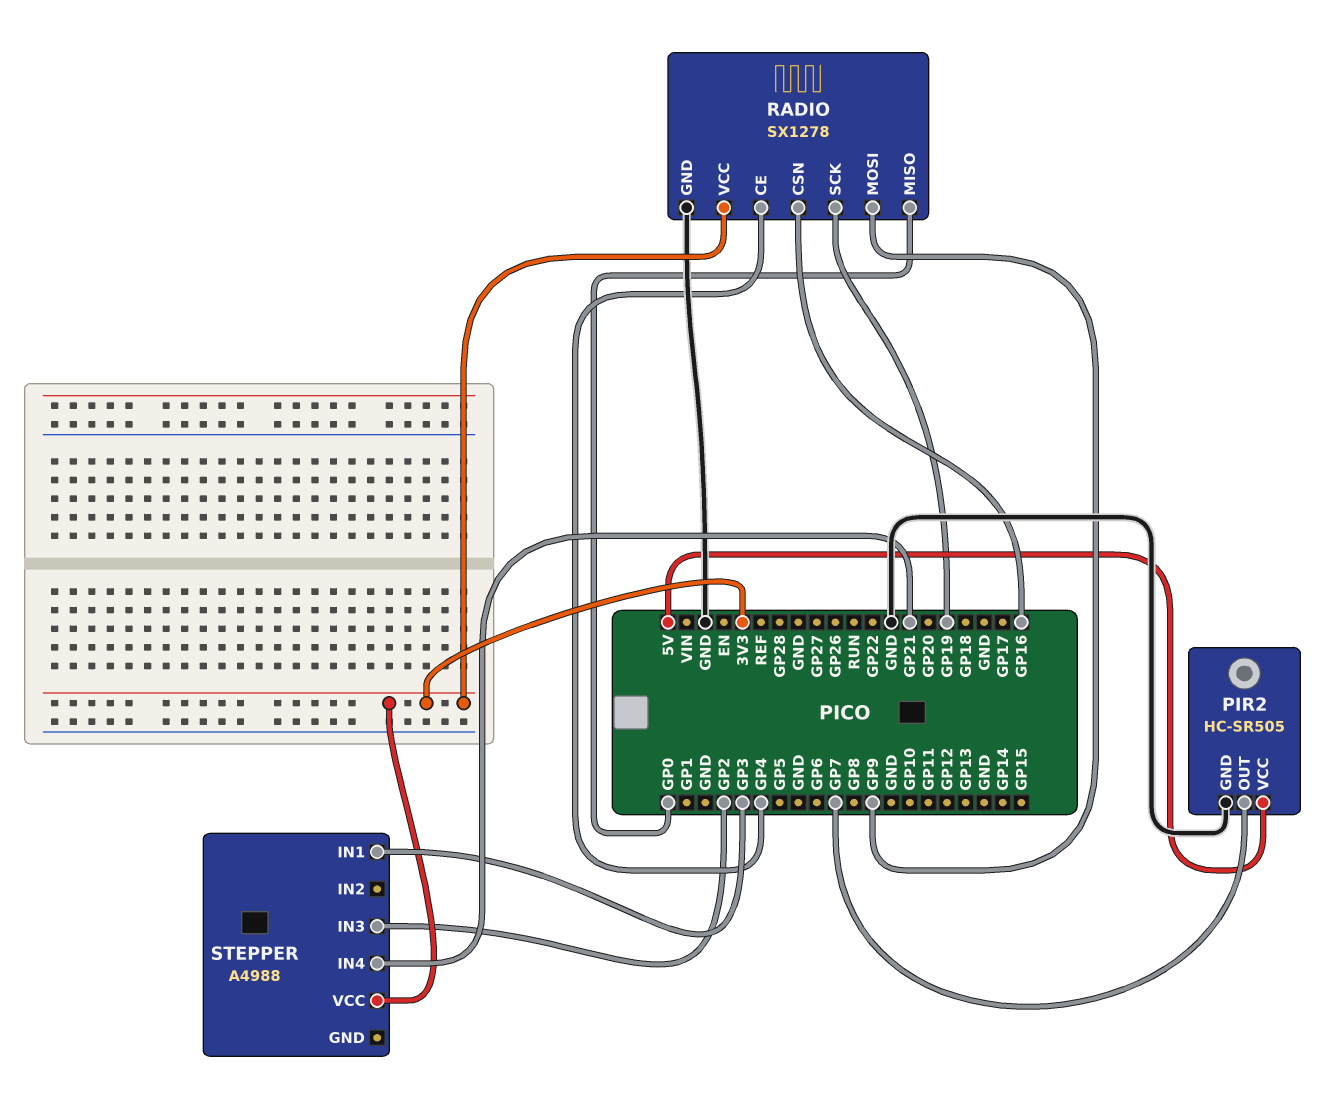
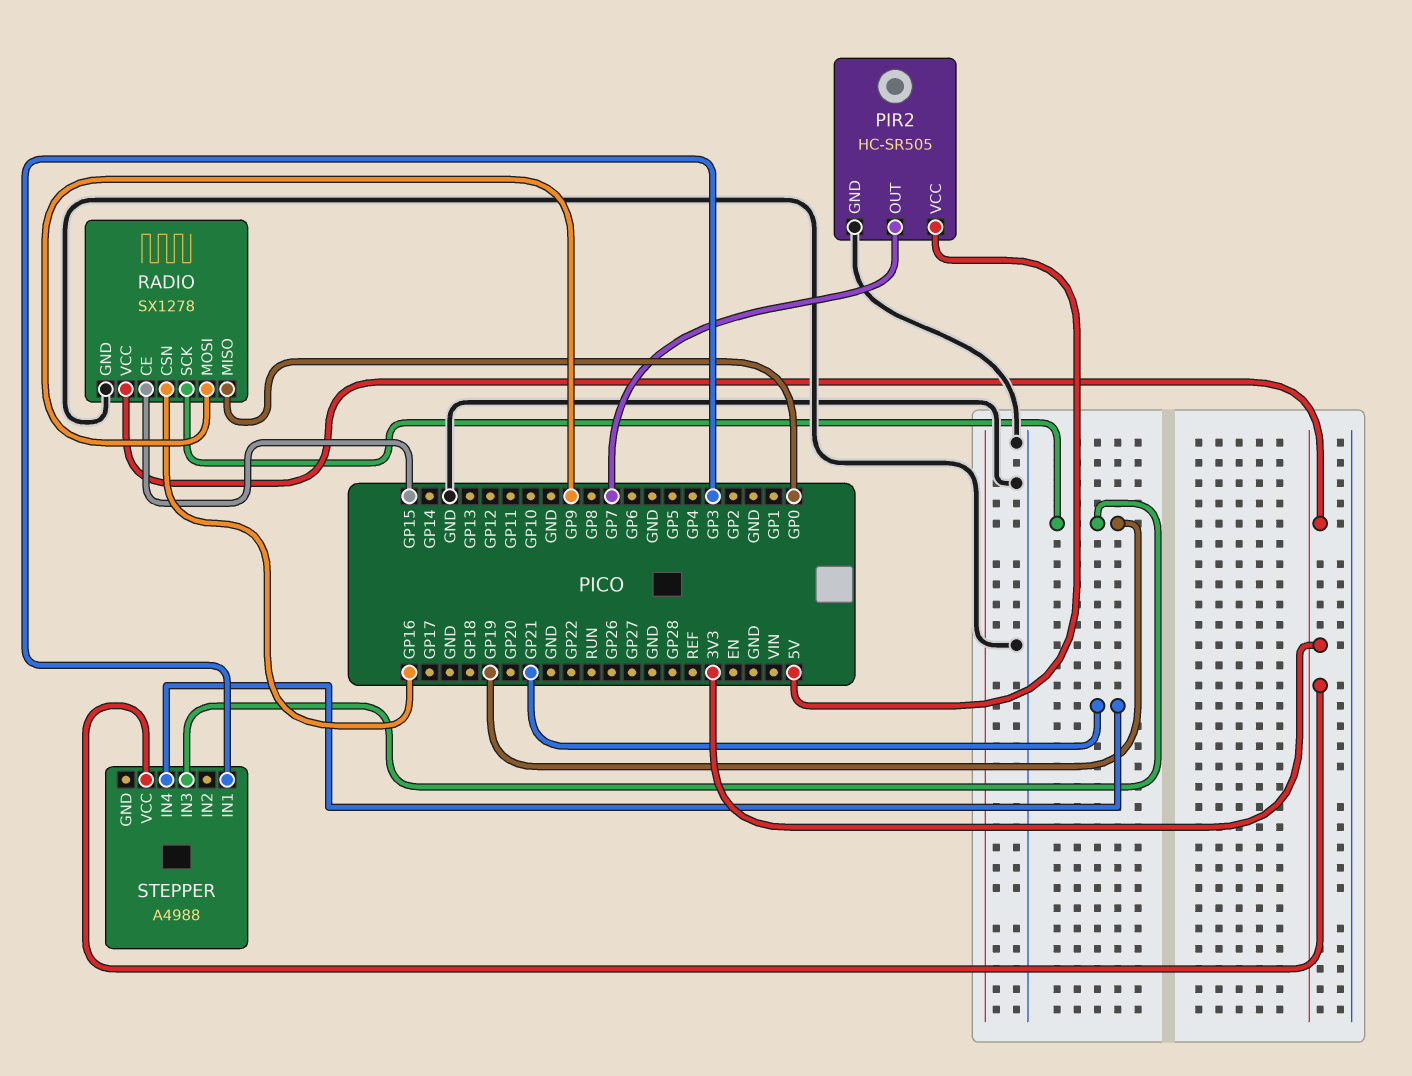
RADIO pin CE: GP4 -> GP15
STEPPER pin IN3: GP2 -> GP19

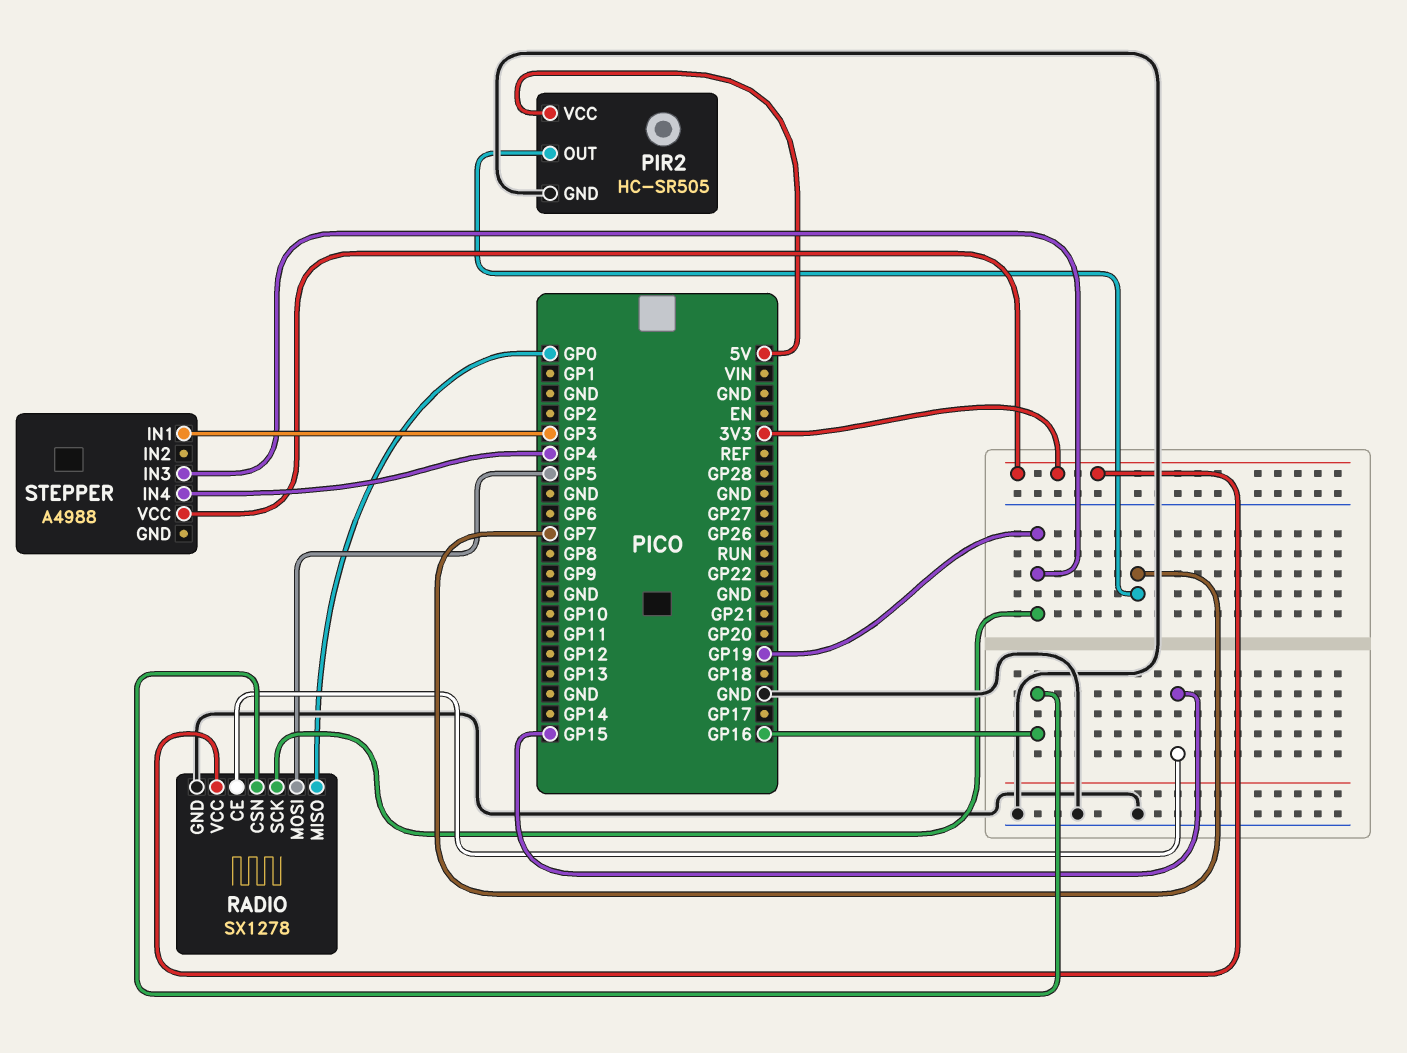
RADIO pin MOSI: GP9 -> GP5
STEPPER pin IN4: GP21 -> GP4

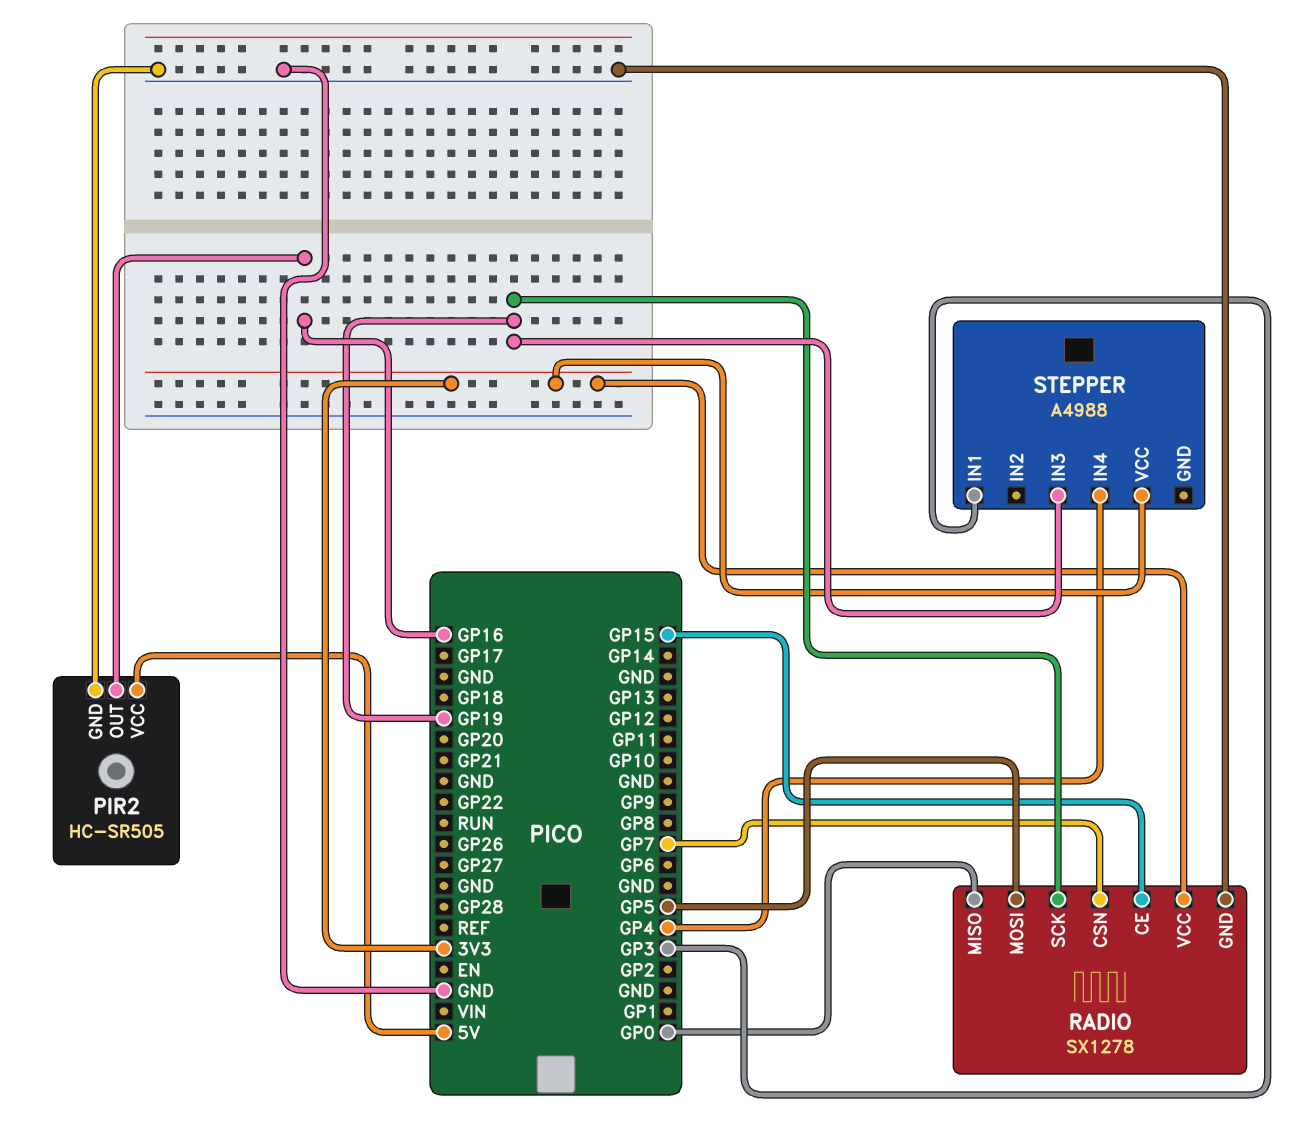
PIR2 pin OUT: GP7 -> GP16
RADIO pin CSN: GP16 -> GP7

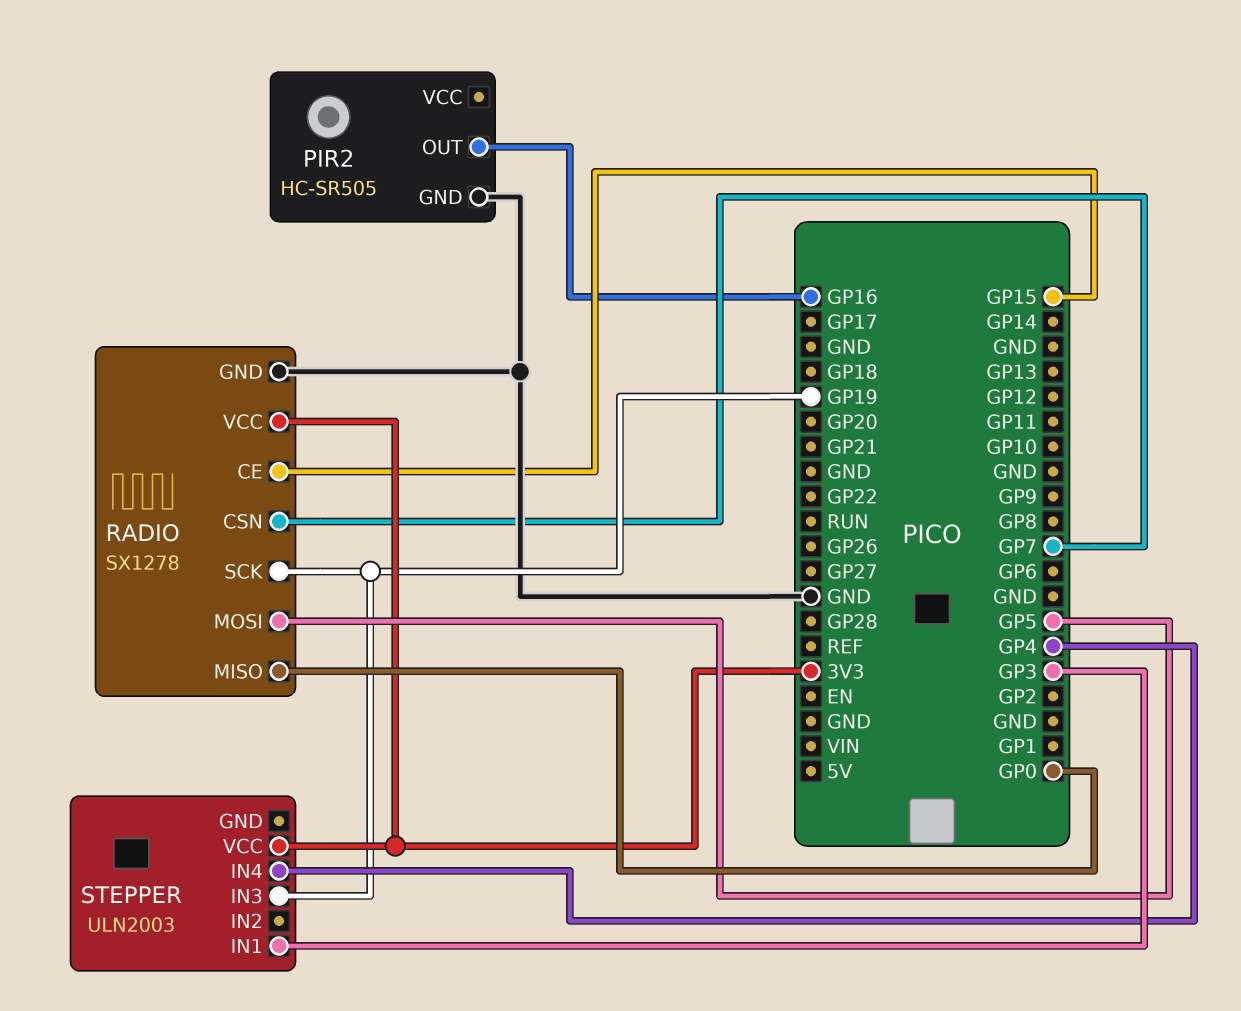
PIR2 pin VCC: 5V -> none
STEPPER: A4988 -> ULN2003

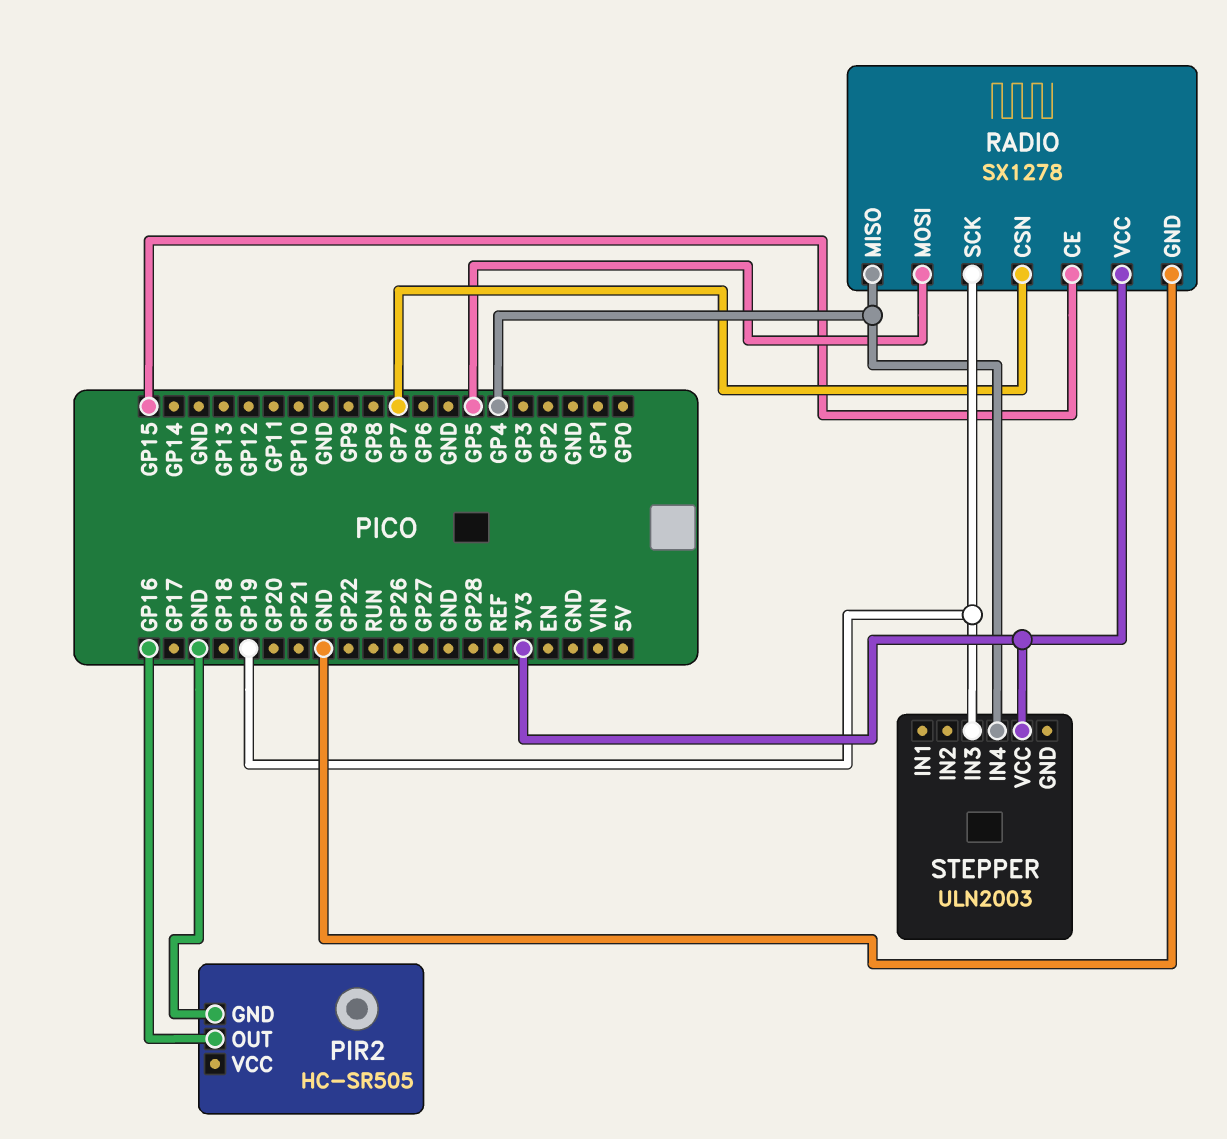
RADIO pin MISO: GP0 -> GP4
STEPPER pin IN1: GP3 -> none

